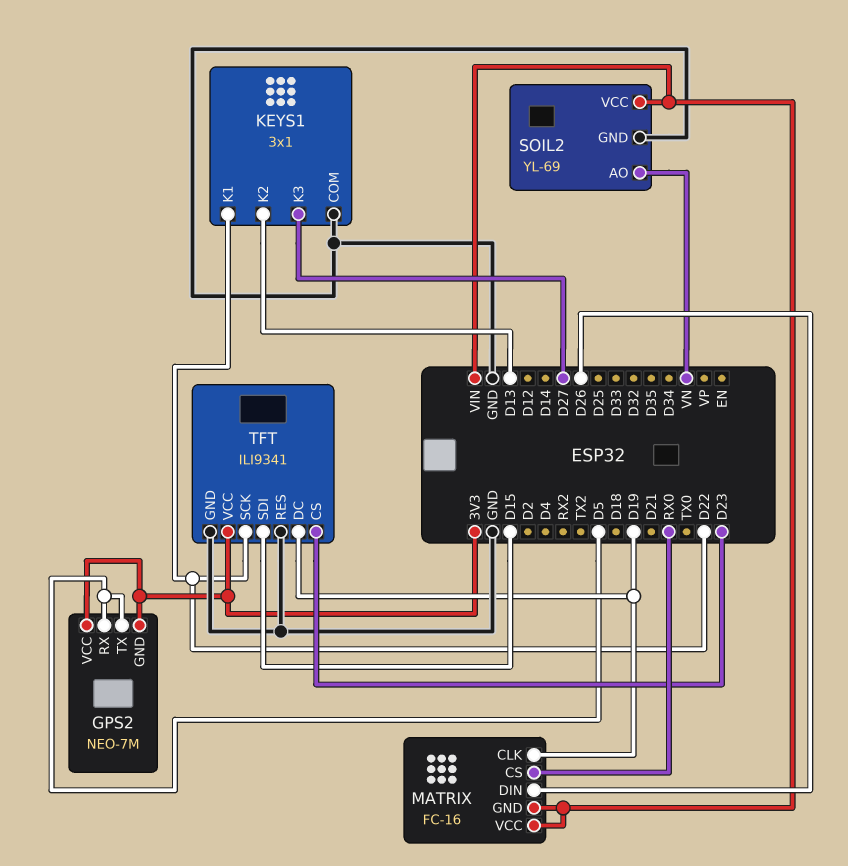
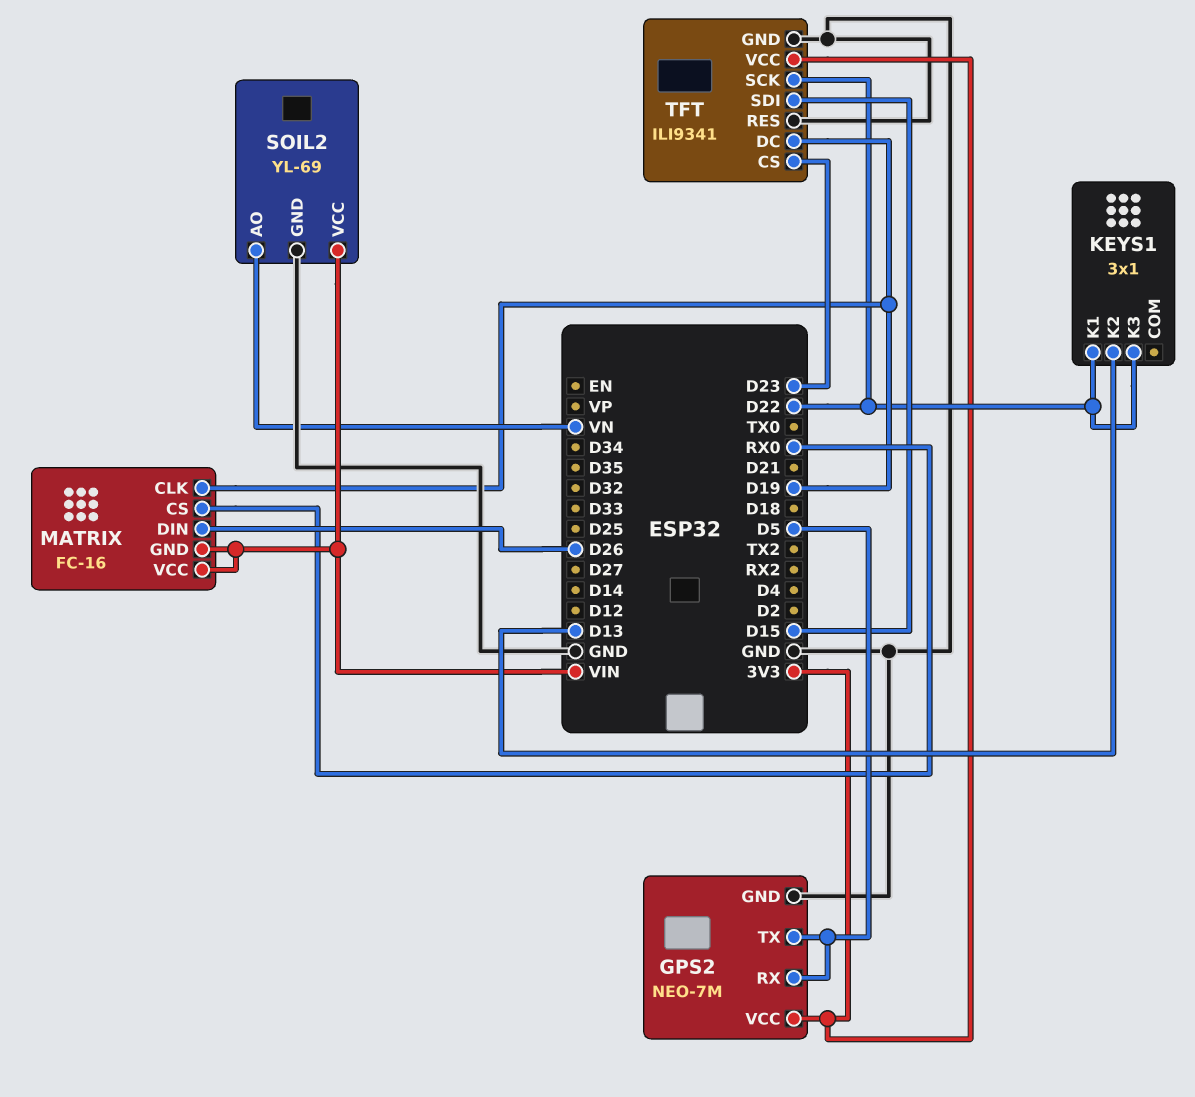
GPS2 pin GND: 3V3 -> GND
KEYS1 pin COM: GND -> none
KEYS1 pin K3: D27 -> D22

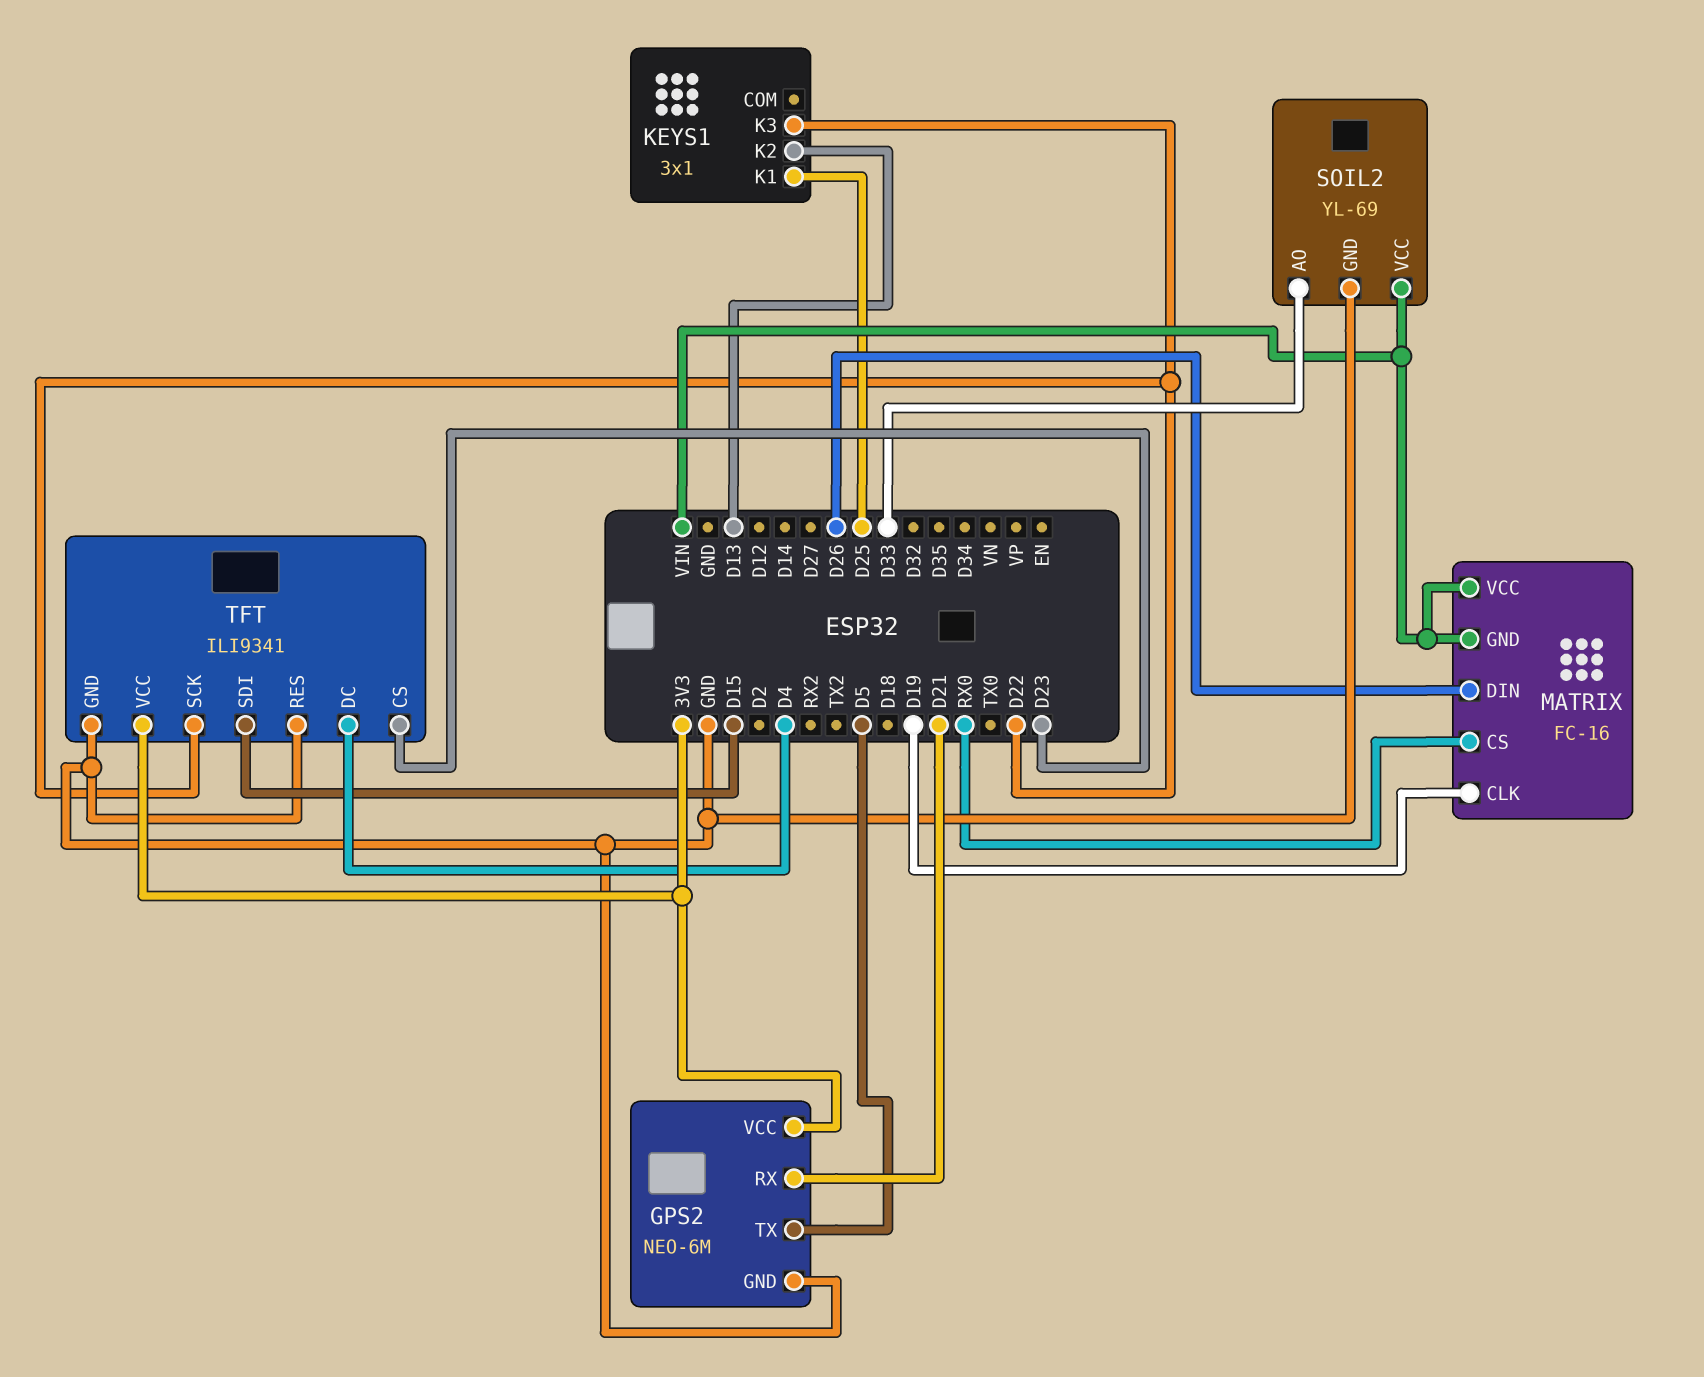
GPS2: NEO-7M -> NEO-6M
GPS2 pin RX: D5 -> D21
KEYS1 pin K1: D22 -> D25
SOIL2 pin AO: VN -> D33
TFT pin DC: D19 -> D4

